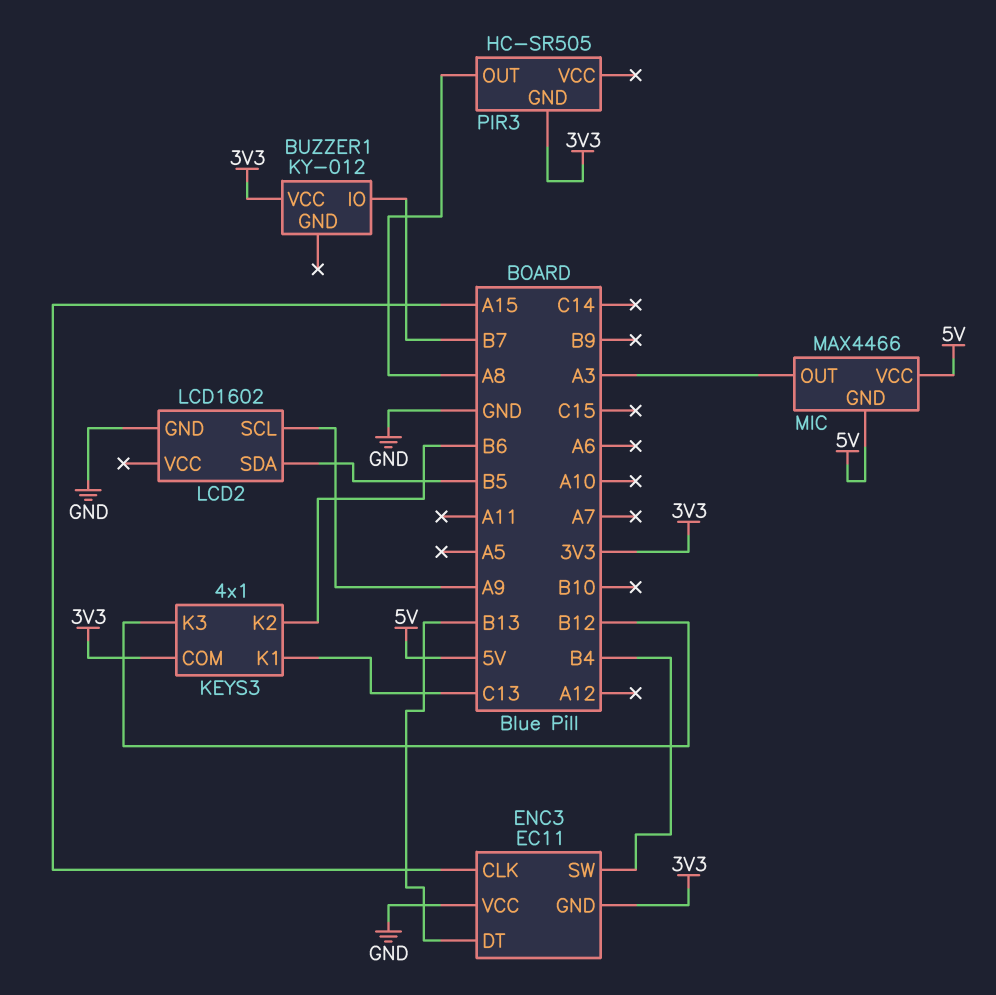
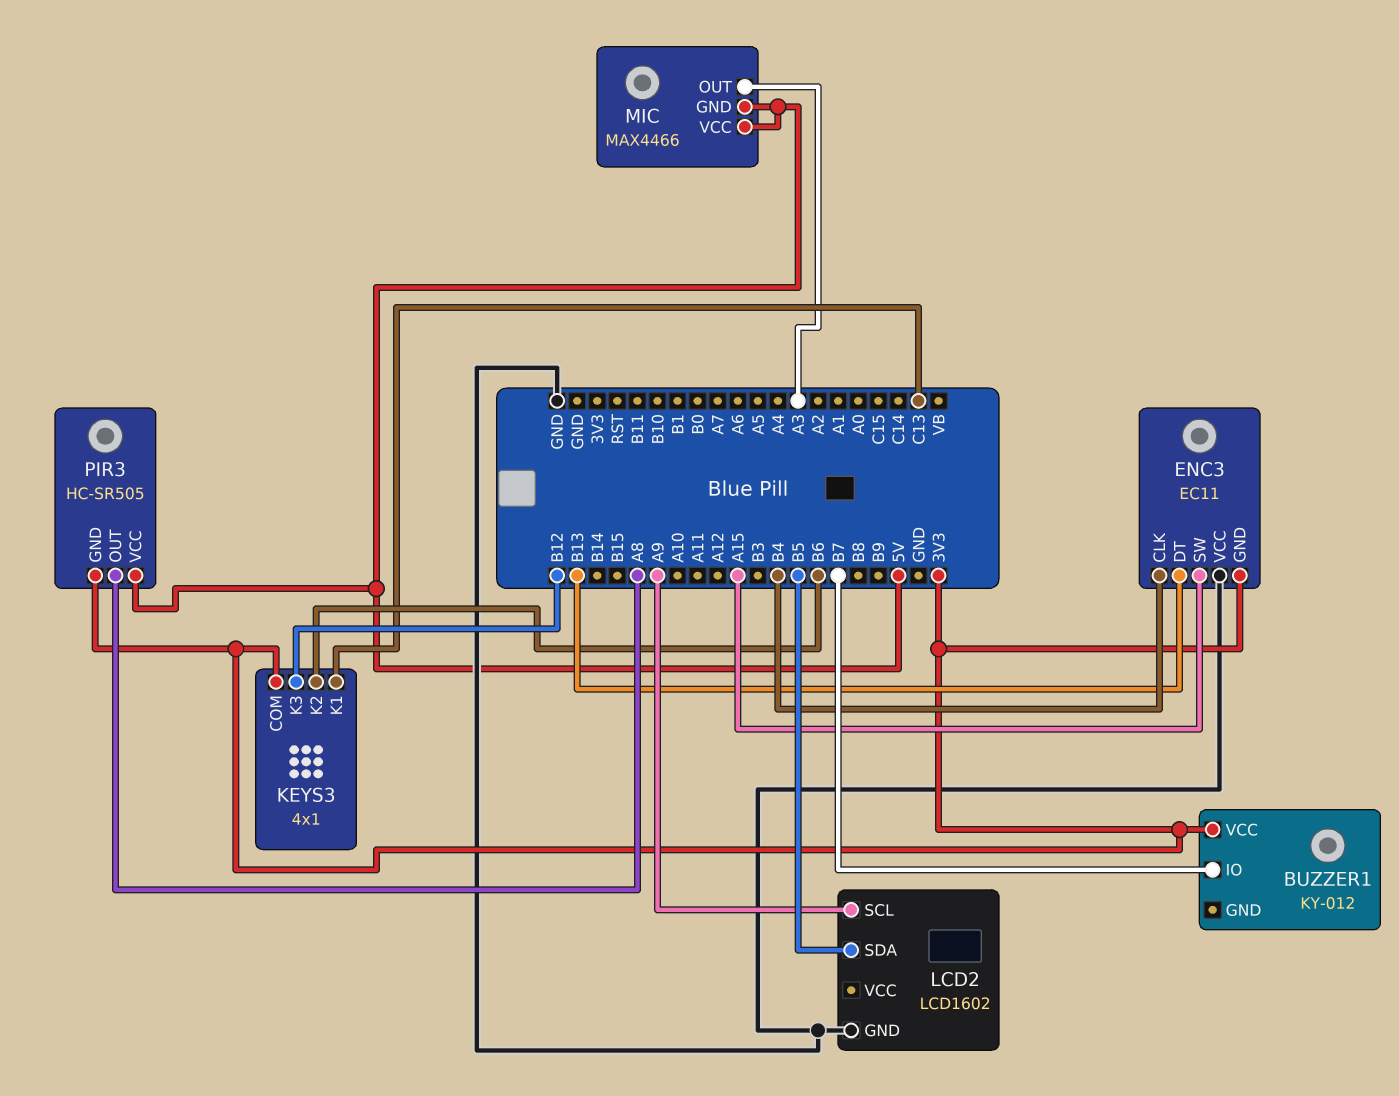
ENC3 pin CLK: A15 -> B4
ENC3 pin SW: B4 -> A15
PIR3 pin VCC: none -> 5V

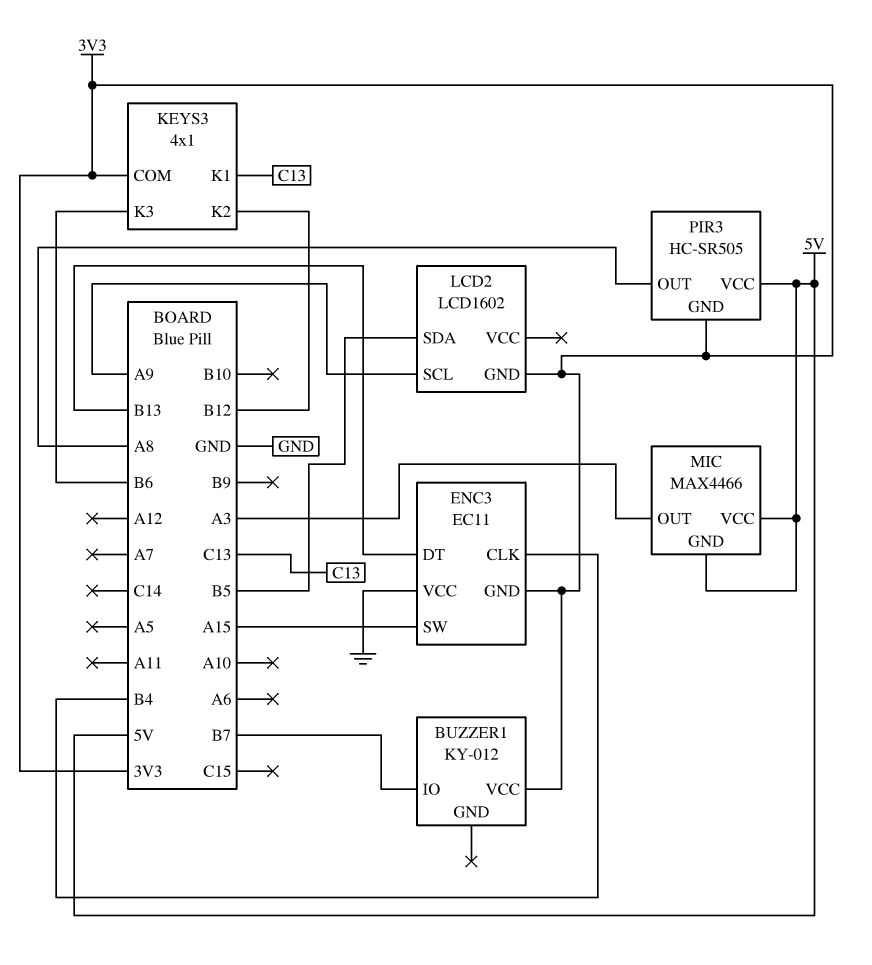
KEYS3 pin K2: B6 -> B12
KEYS3 pin K3: B12 -> B6
LCD2 pin GND: GND -> 3V3

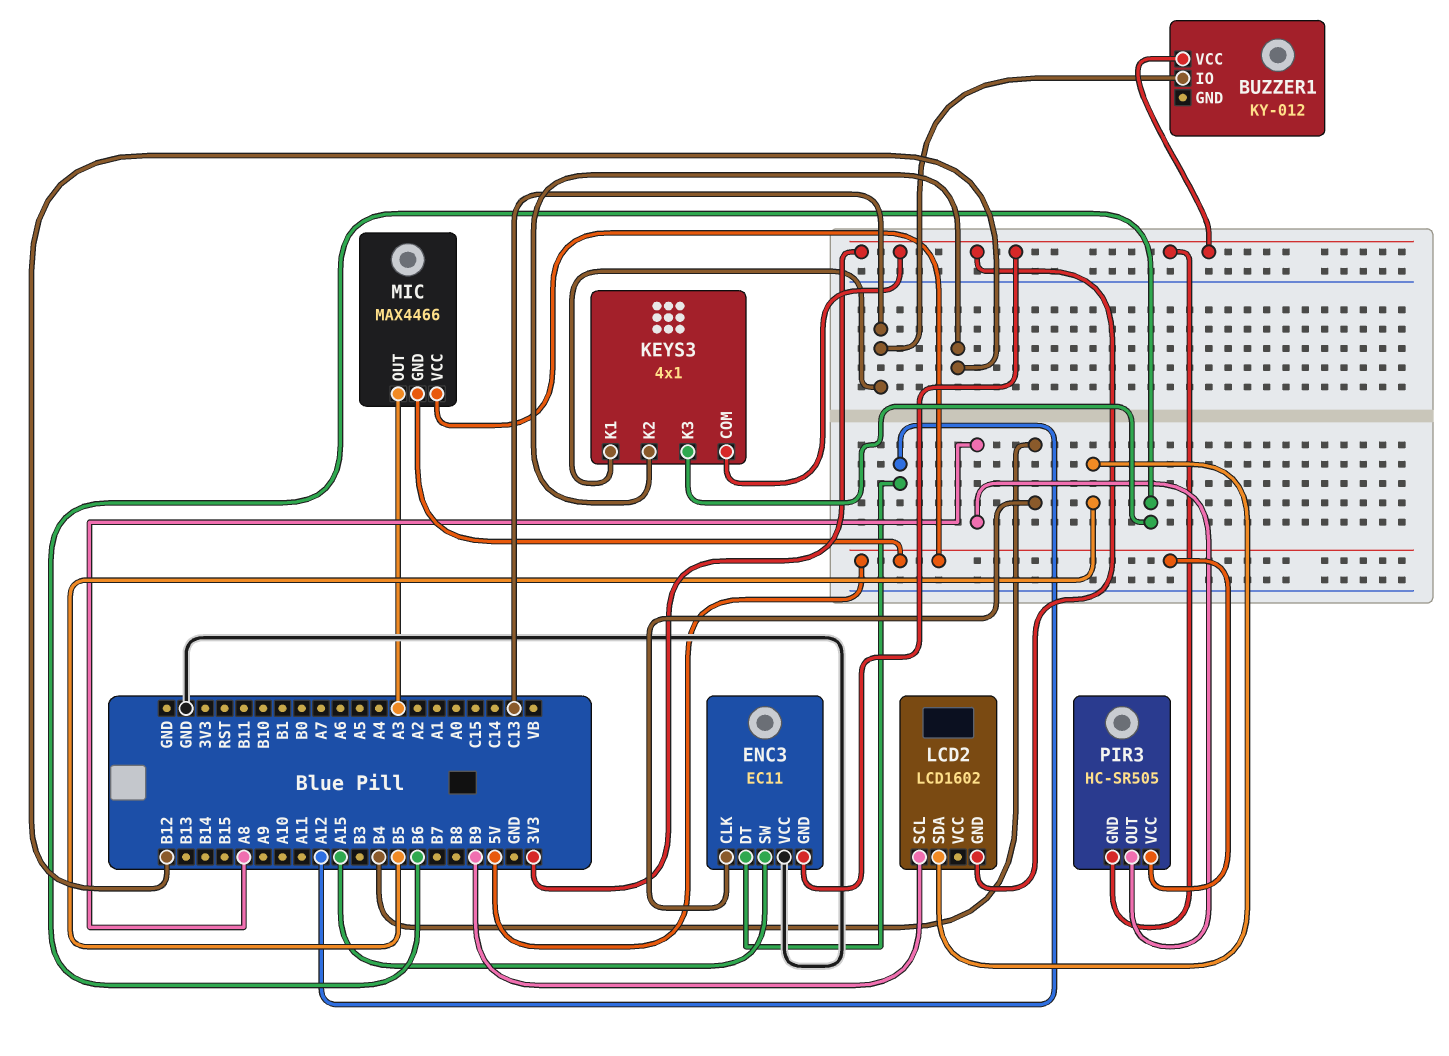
BUZZER1 pin IO: B7 -> C13
ENC3 pin DT: B13 -> A12
LCD2 pin SCL: A9 -> B9

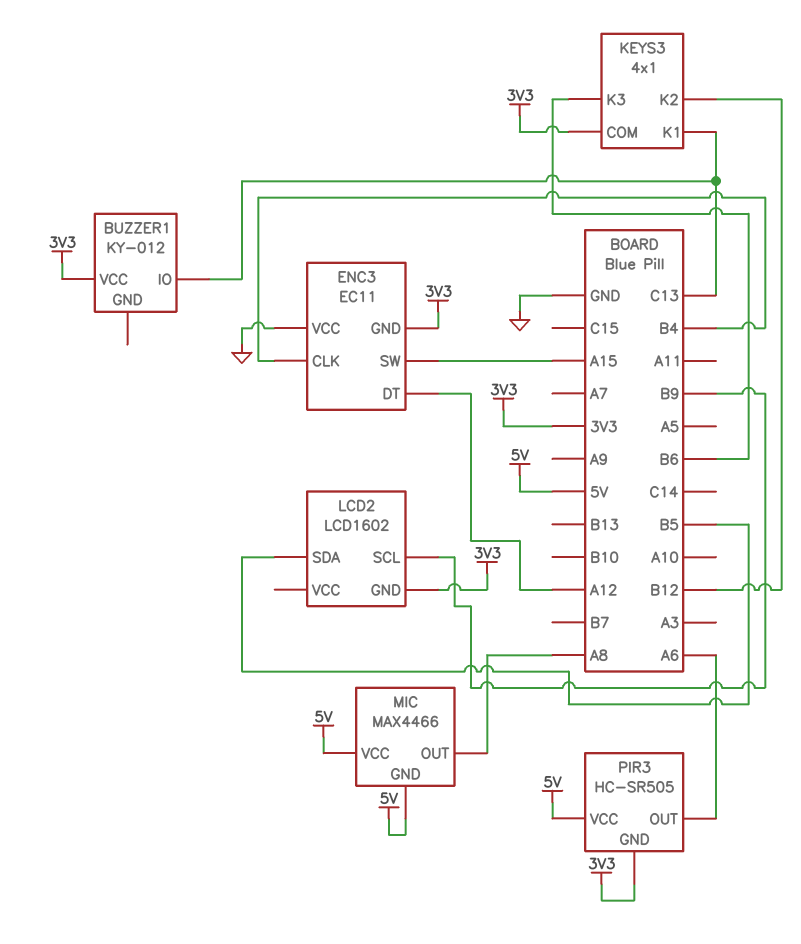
MIC pin OUT: A3 -> A8
PIR3 pin OUT: A8 -> A6

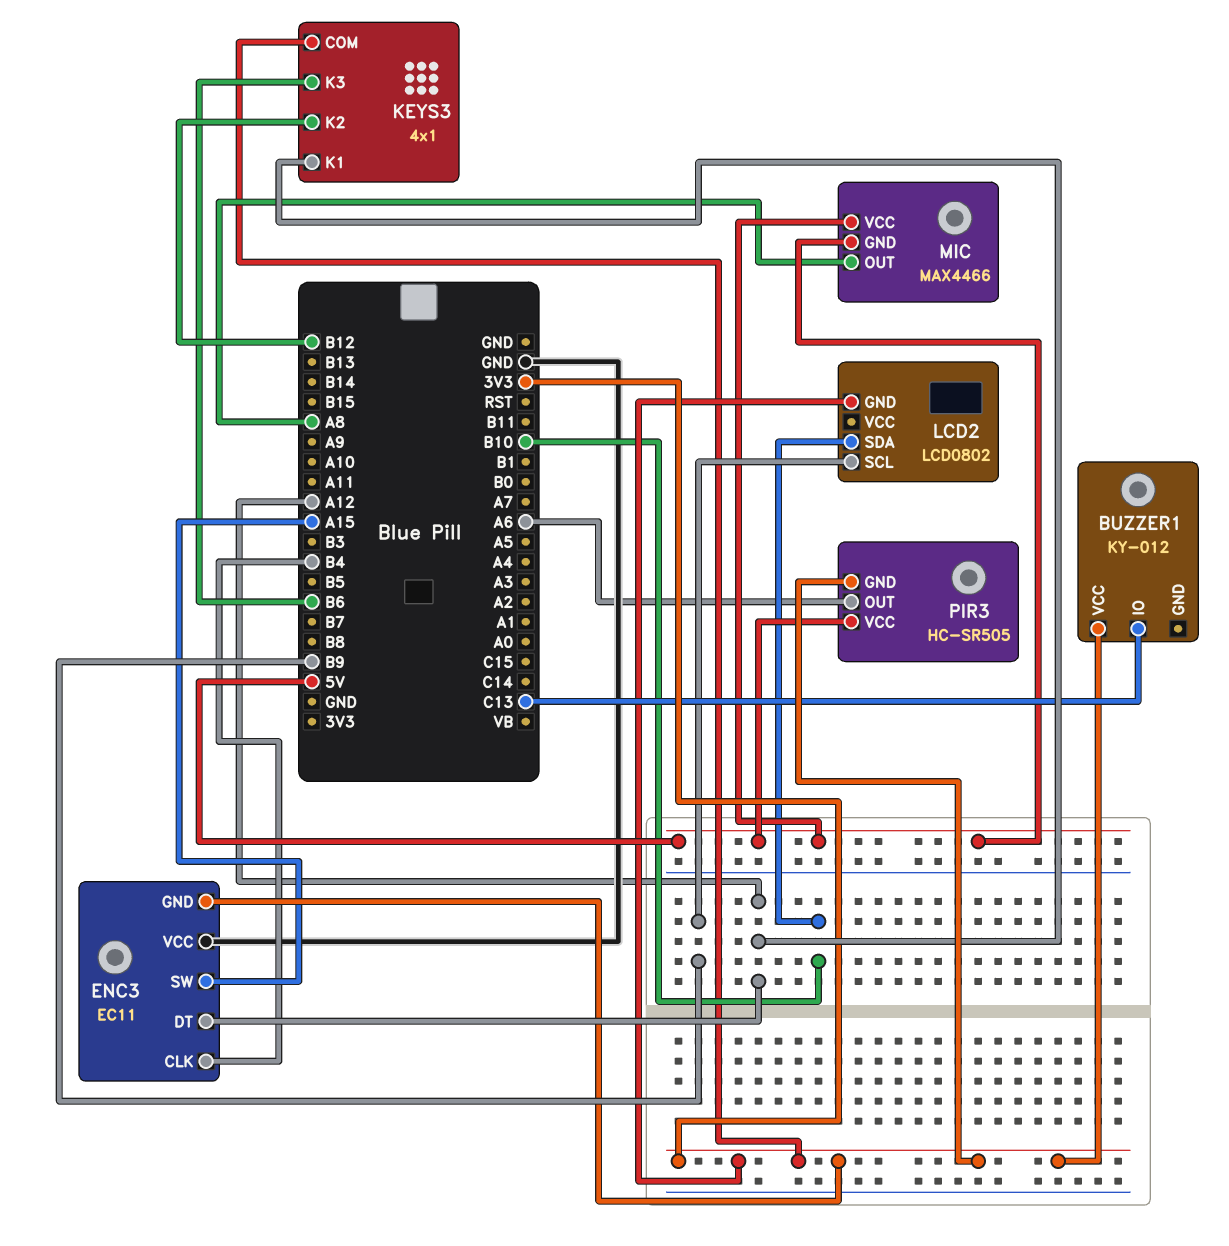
KEYS3 pin K1: C13 -> A12
LCD2: LCD1602 -> LCD0802
LCD2 pin SDA: B5 -> B10

